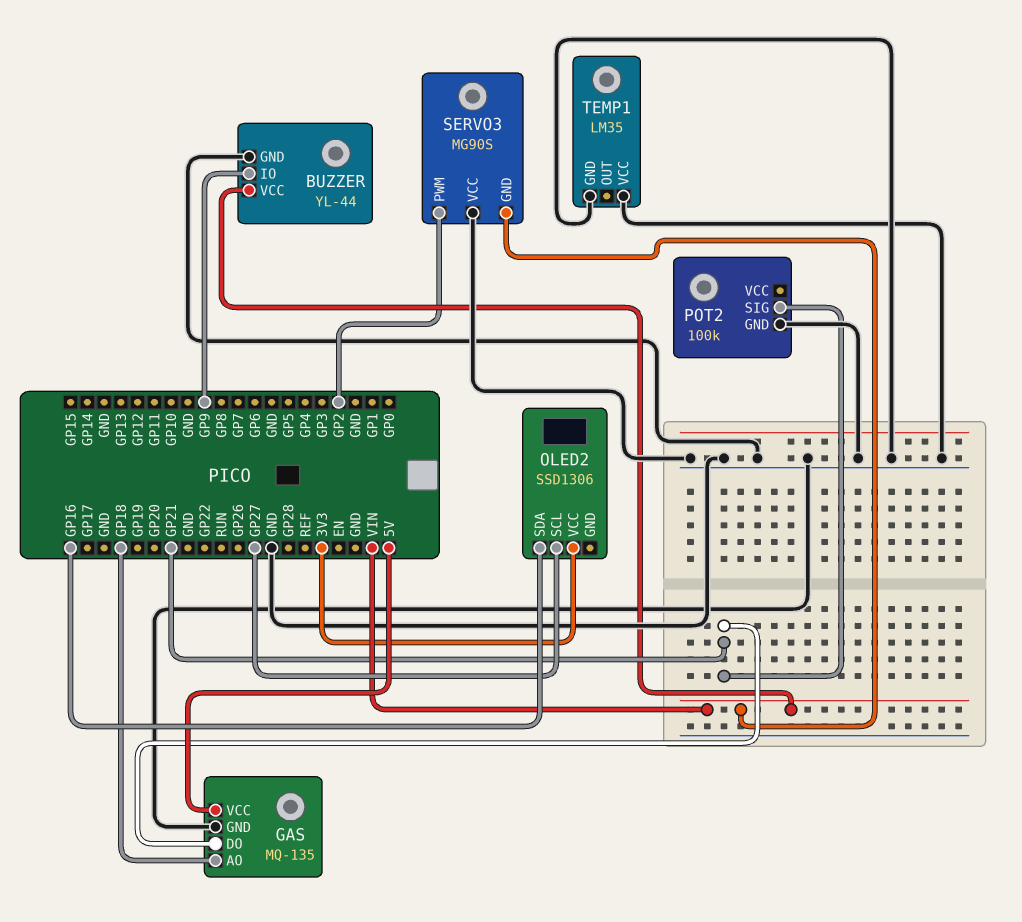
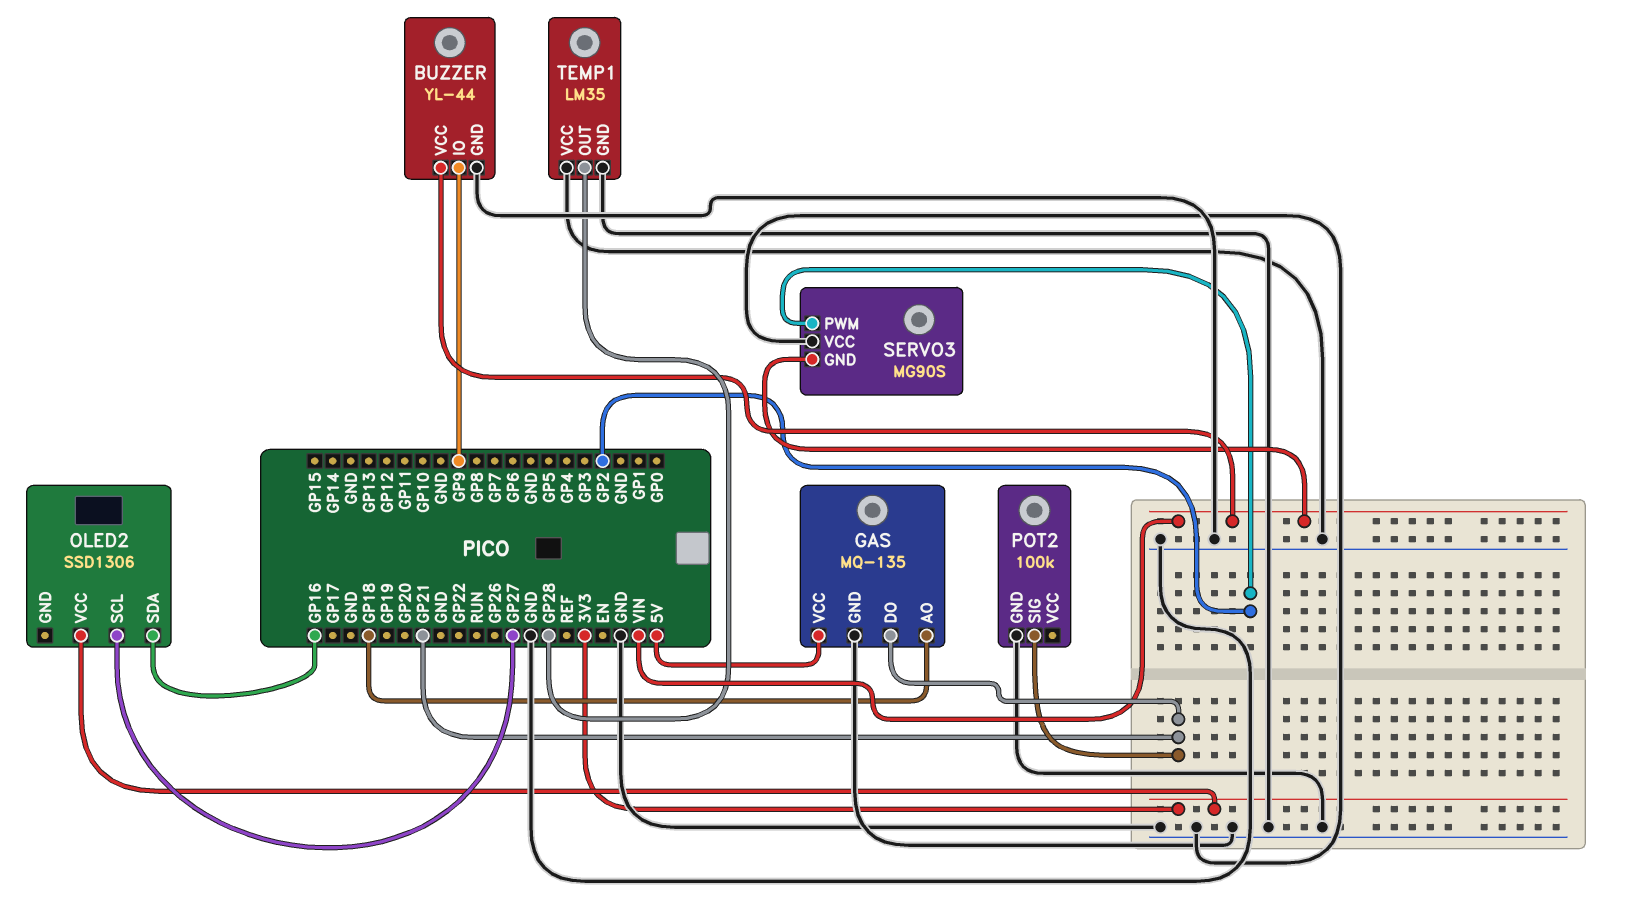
TEMP1 pin OUT: none -> GP28

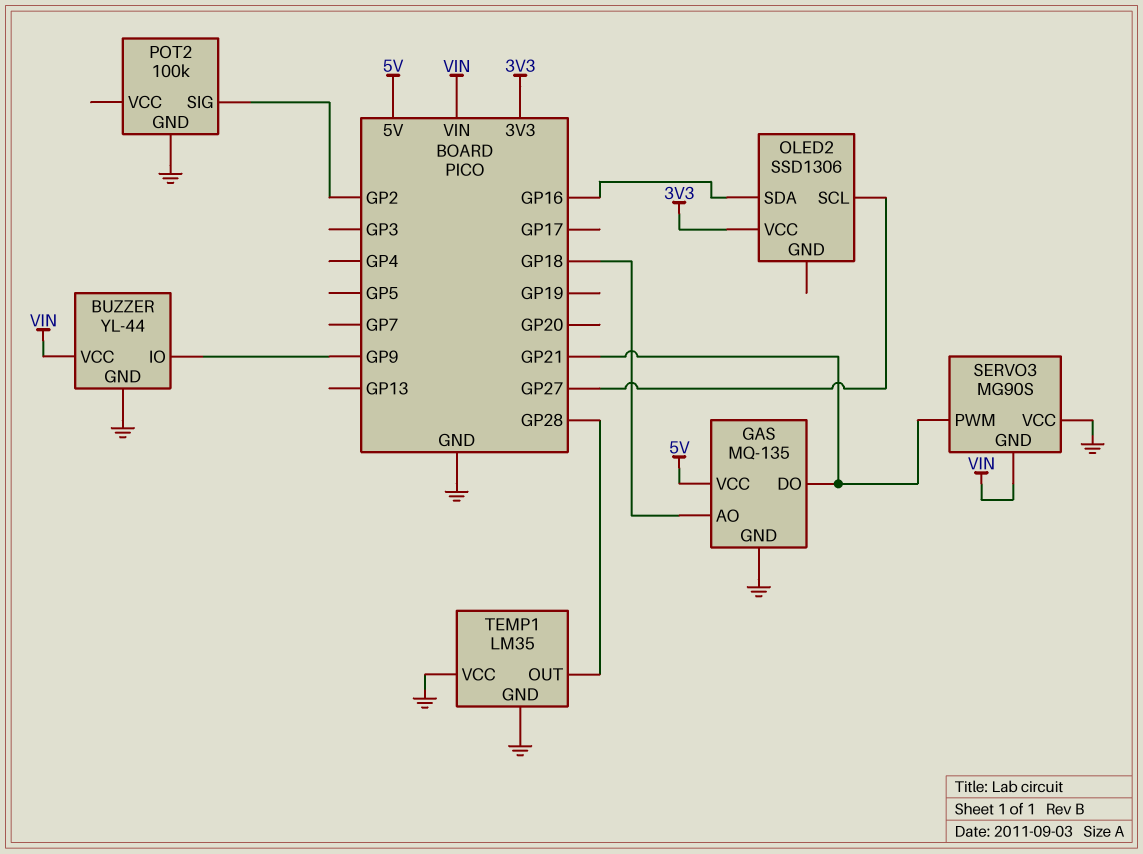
POT2 pin SIG: GP21 -> GP2
SERVO3 pin PWM: GP2 -> GP21

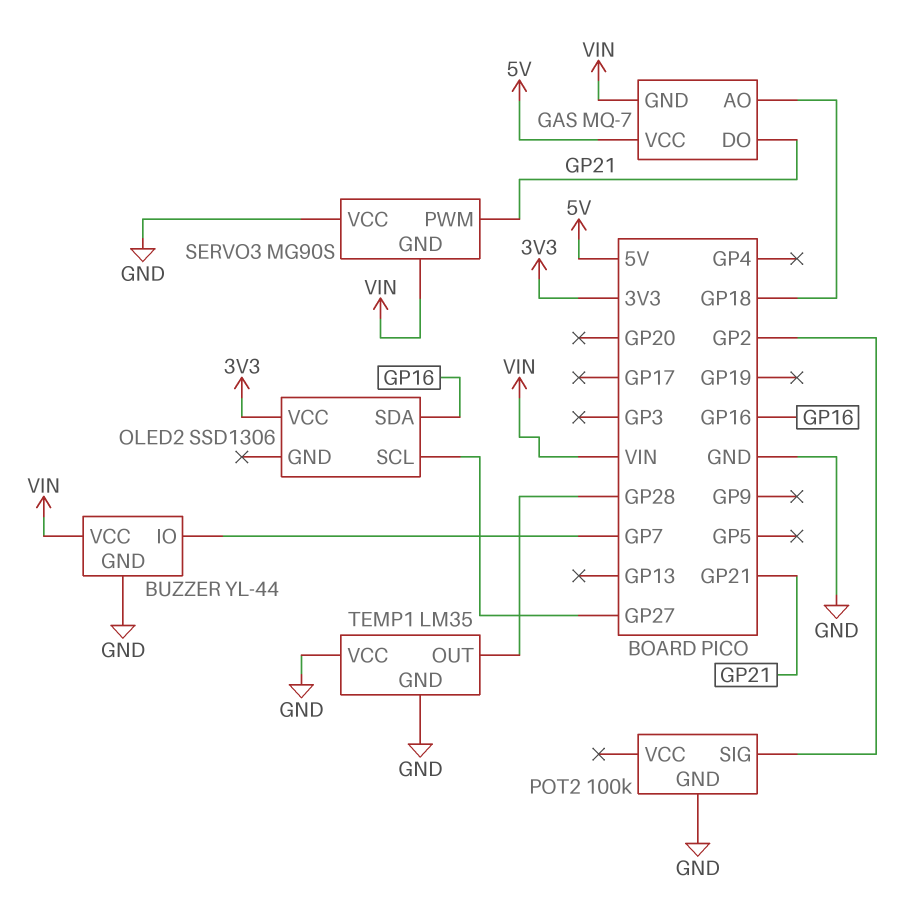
BUZZER pin IO: GP9 -> GP7
GAS: MQ-135 -> MQ-7
GAS pin GND: GND -> VIN

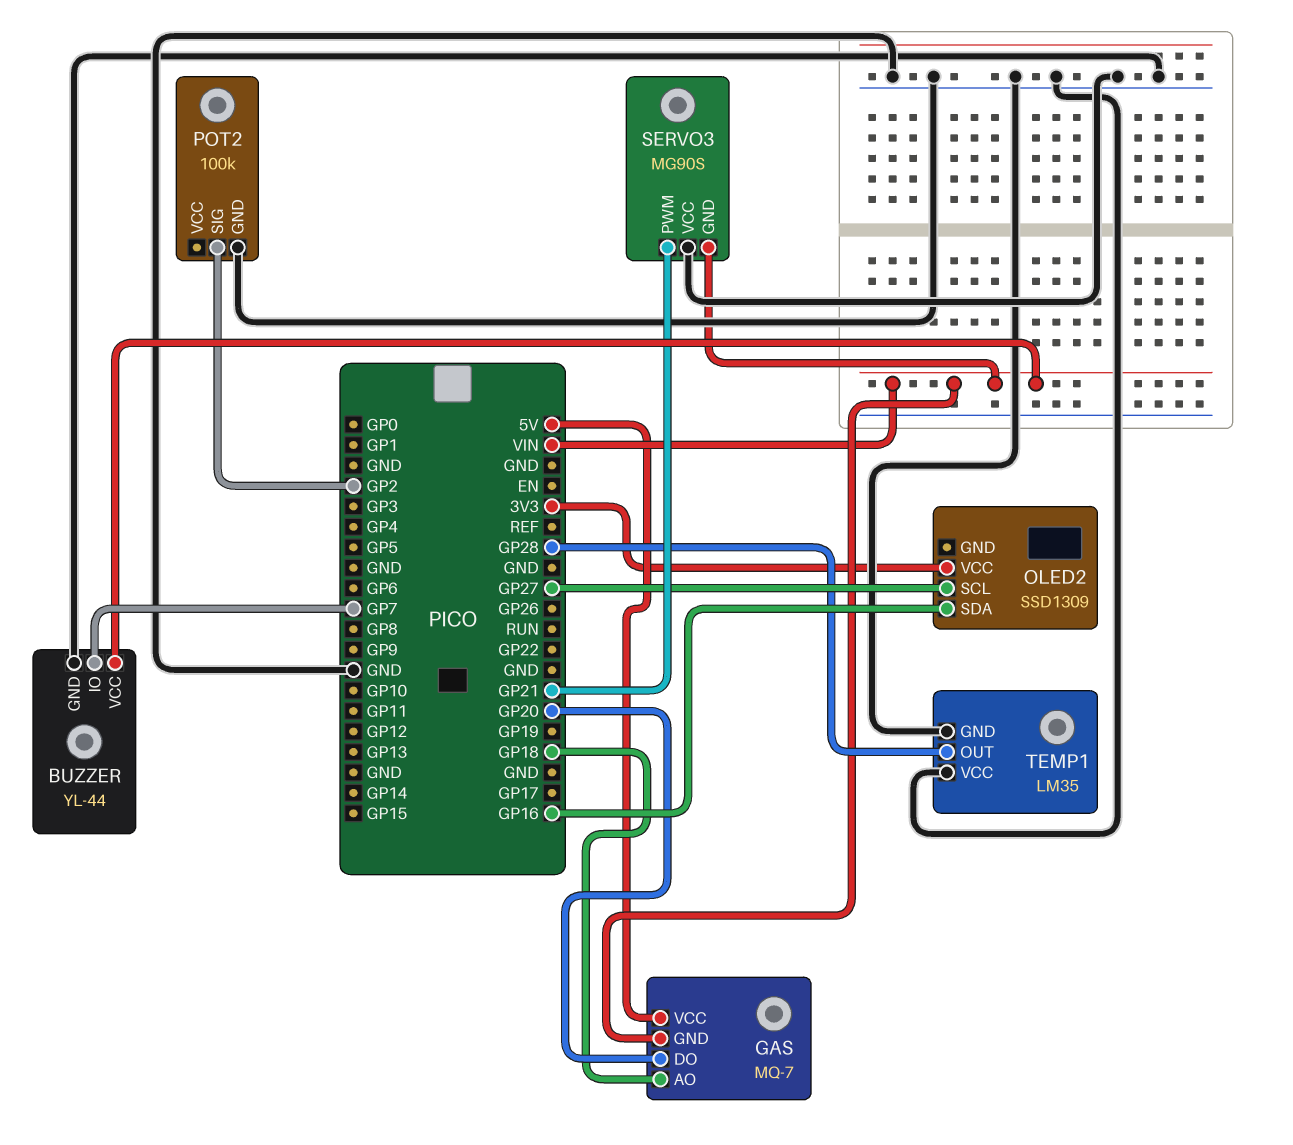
GAS pin DO: GP21 -> GP20
OLED2: SSD1306 -> SSD1309

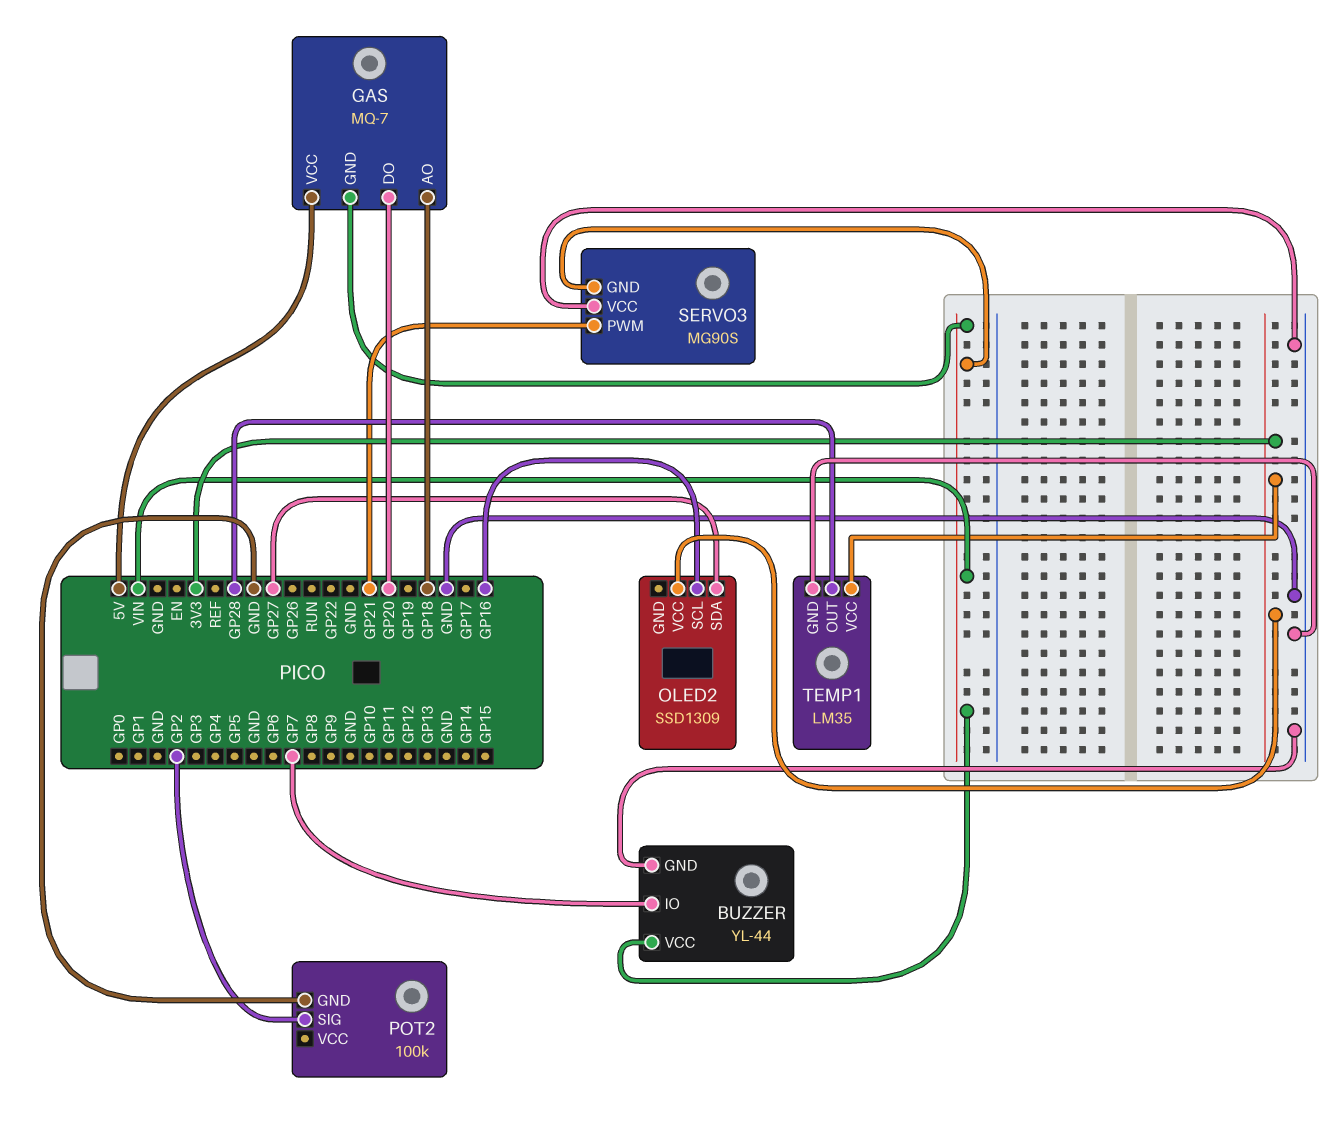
OLED2 pin SCL: GP27 -> GP16
OLED2 pin SDA: GP16 -> GP27
TEMP1 pin VCC: GND -> 3V3

